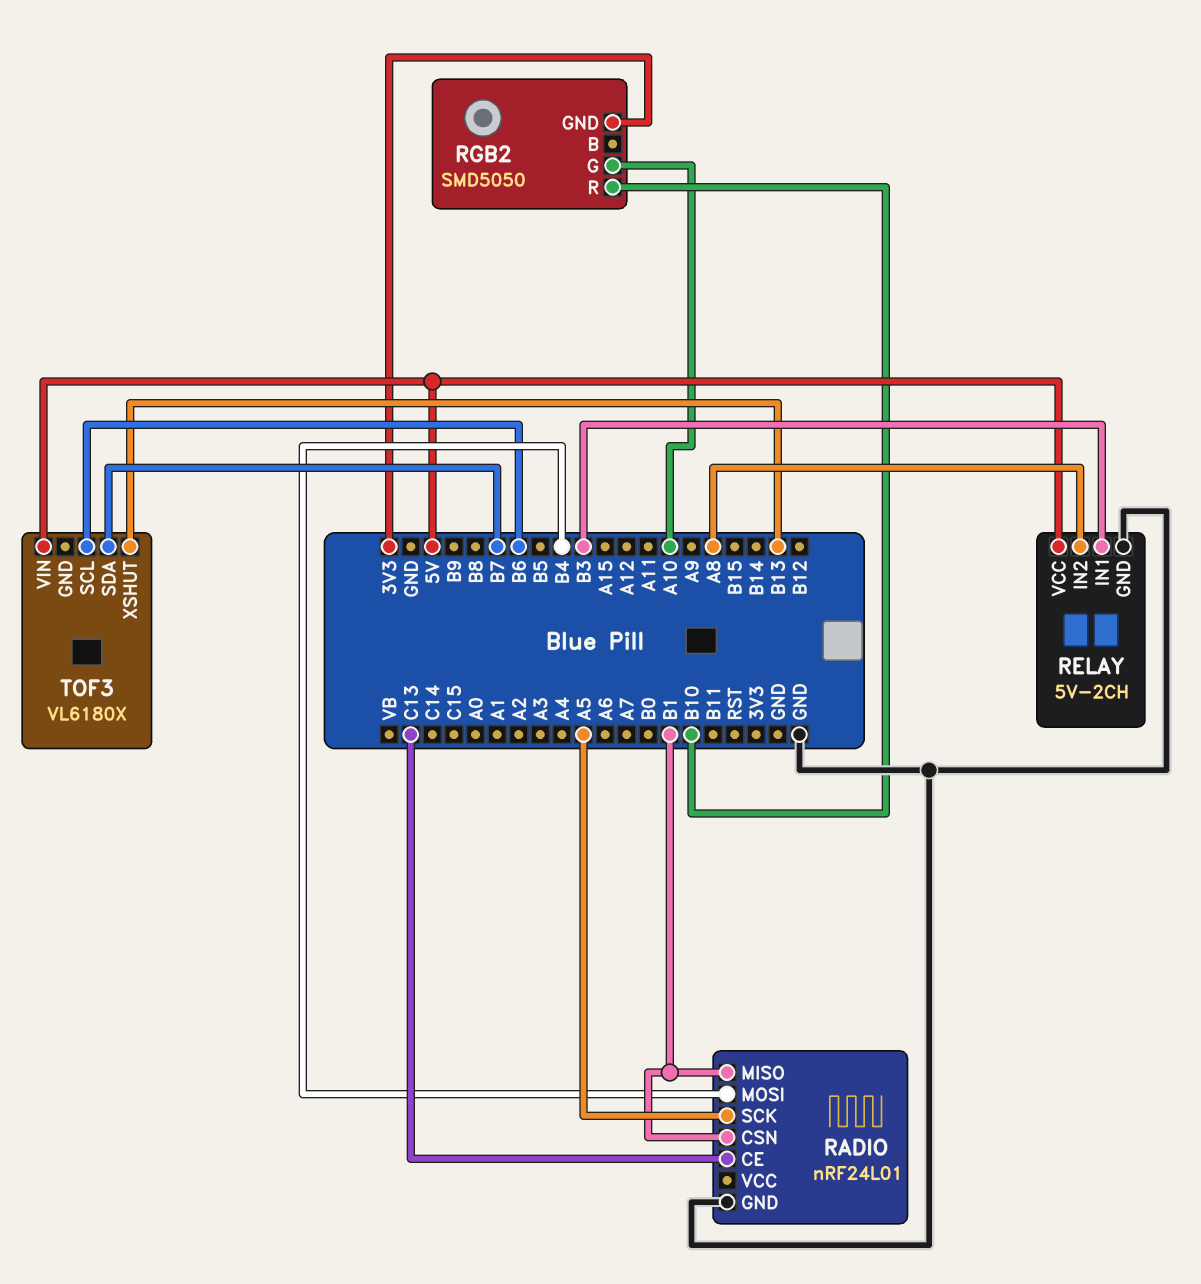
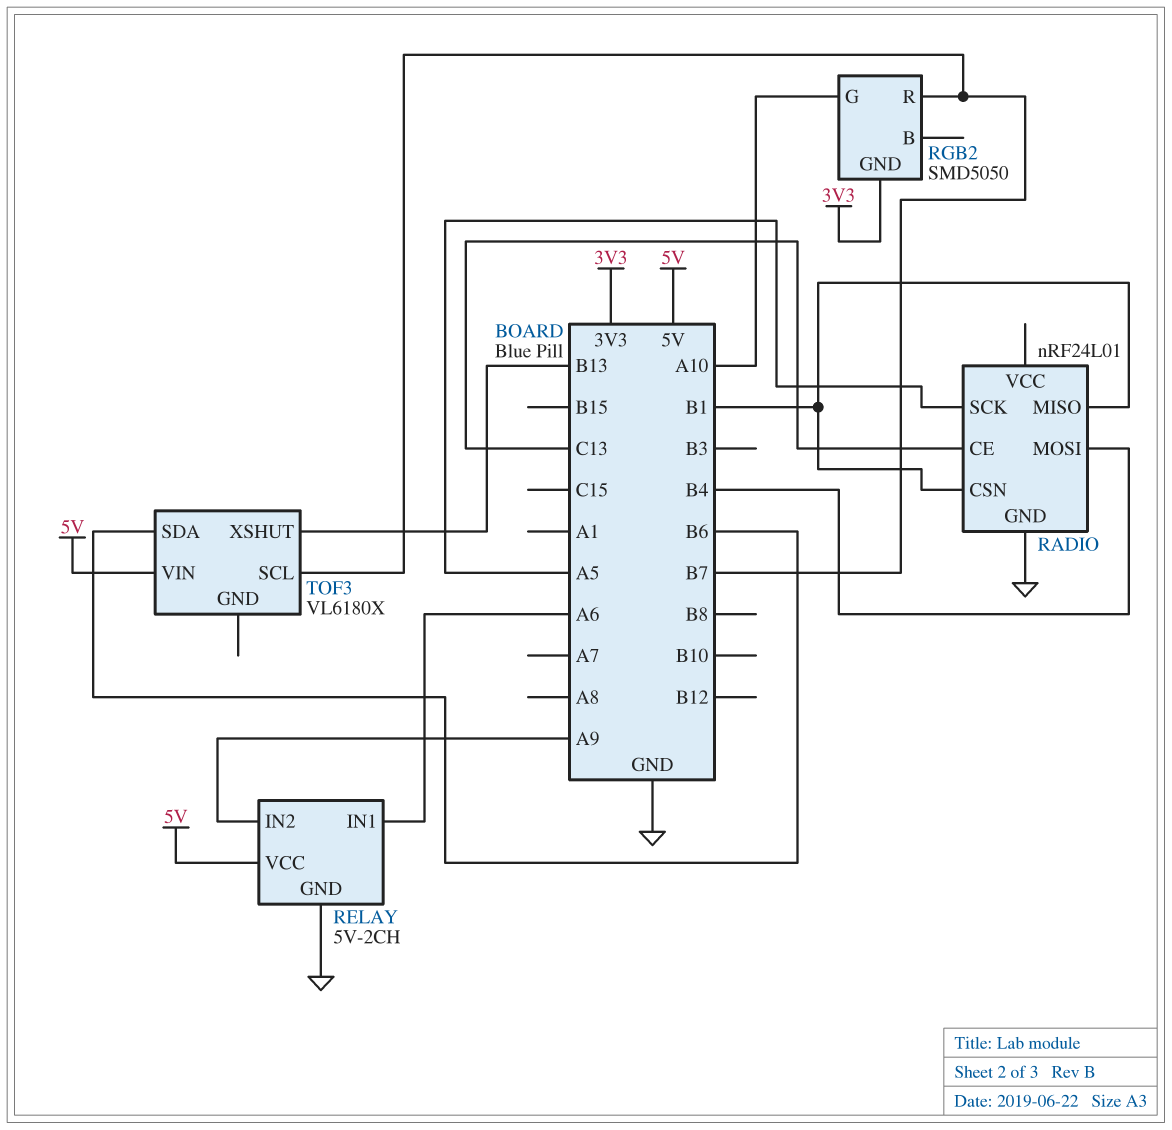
RELAY pin IN1: B3 -> A6
RELAY pin IN2: A8 -> A9
RGB2 pin R: B10 -> B7
TOF3 pin SCL: B6 -> B7
TOF3 pin SDA: B7 -> B6

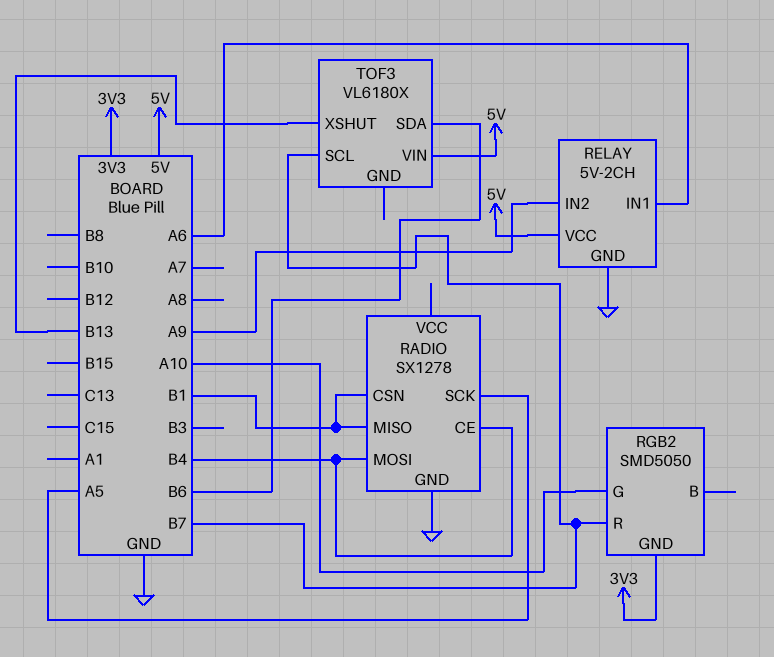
RADIO: nRF24L01 -> SX1278
RADIO pin CE: C13 -> B4

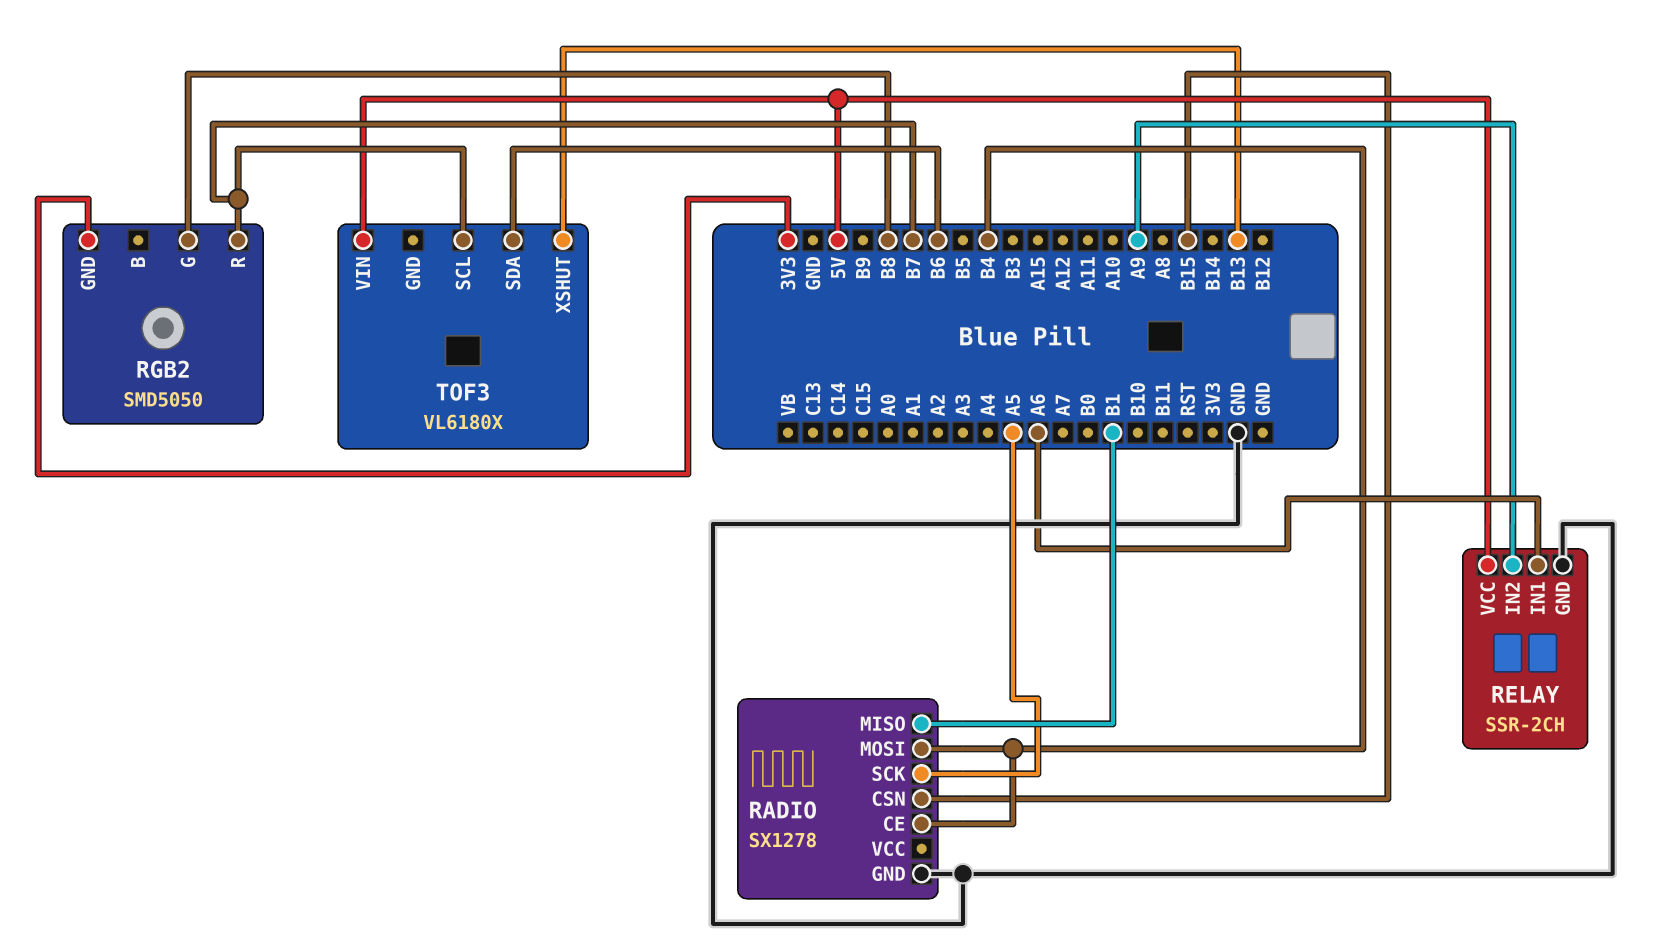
RADIO pin CSN: B1 -> B15
RELAY: 5V-2CH -> SSR-2CH
RGB2 pin G: A10 -> B8

